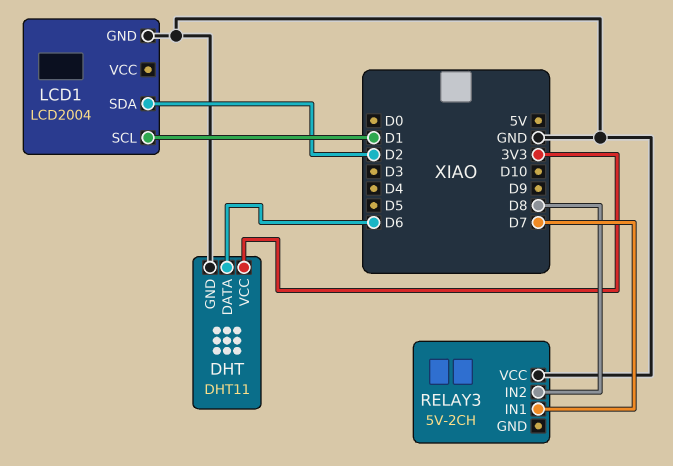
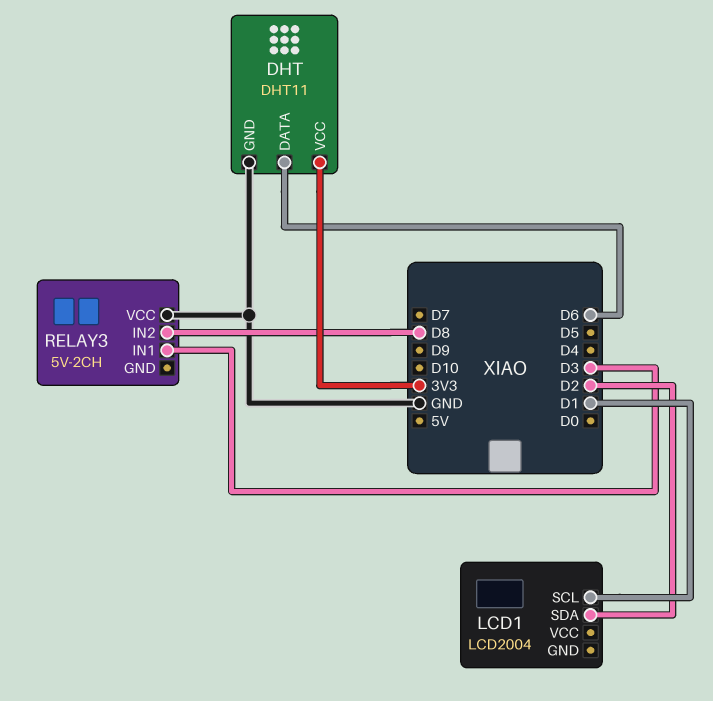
LCD1 pin GND: GND -> none
RELAY3 pin IN1: D7 -> D3

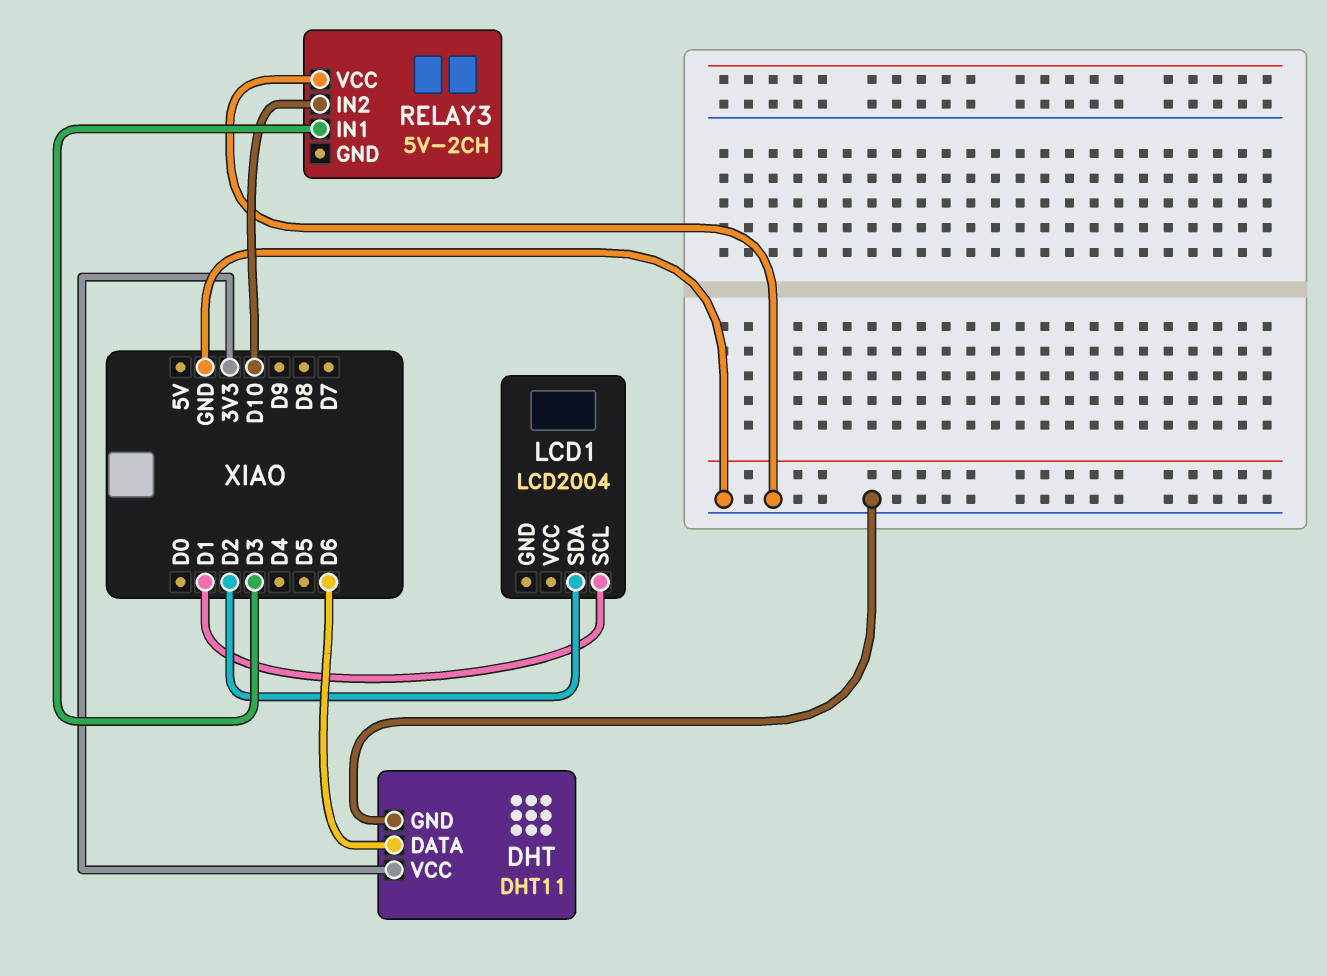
RELAY3 pin IN2: D8 -> D10

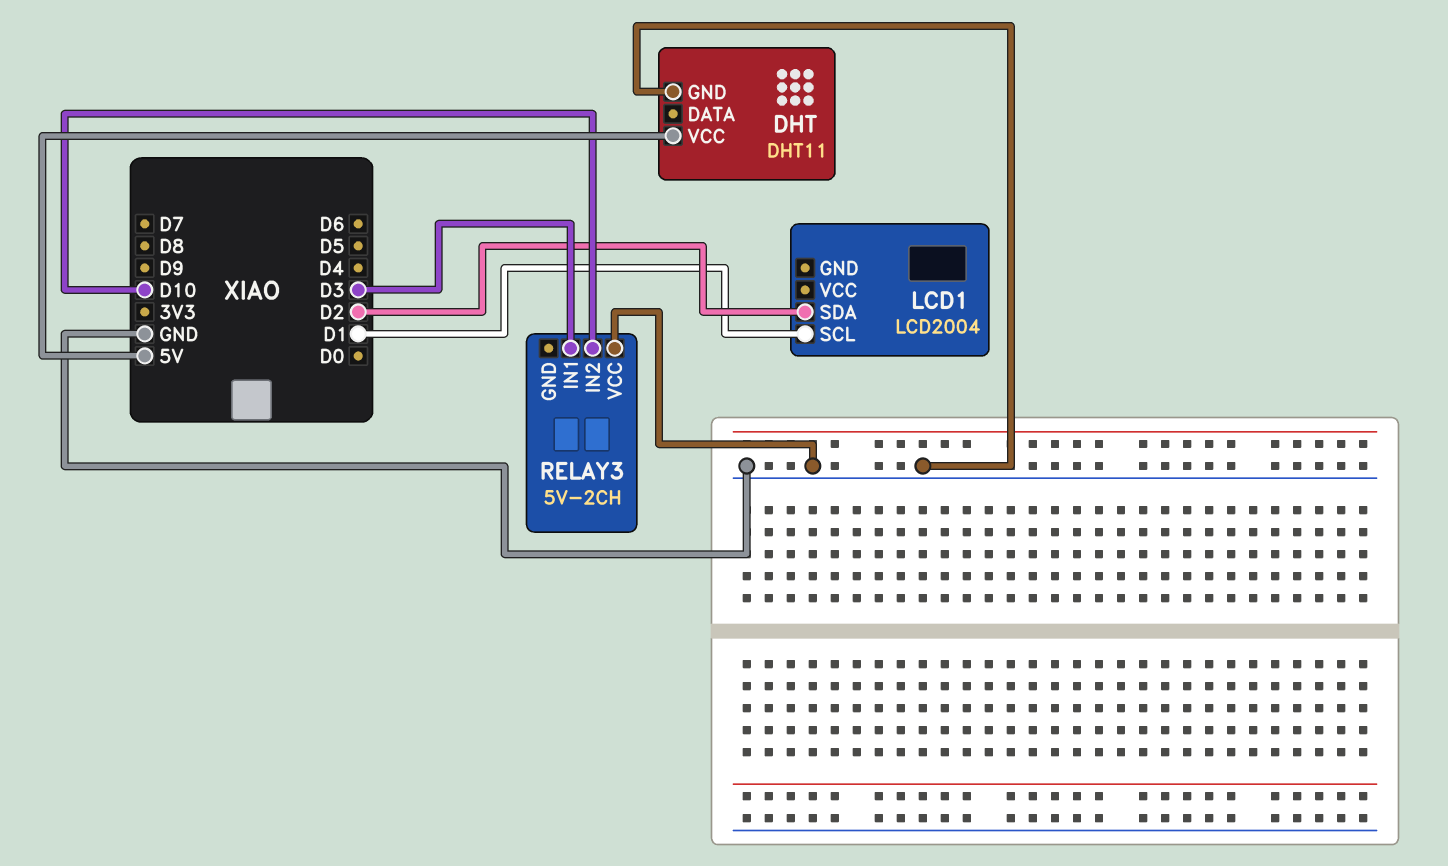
DHT pin DATA: D6 -> none
DHT pin VCC: 3V3 -> 5V

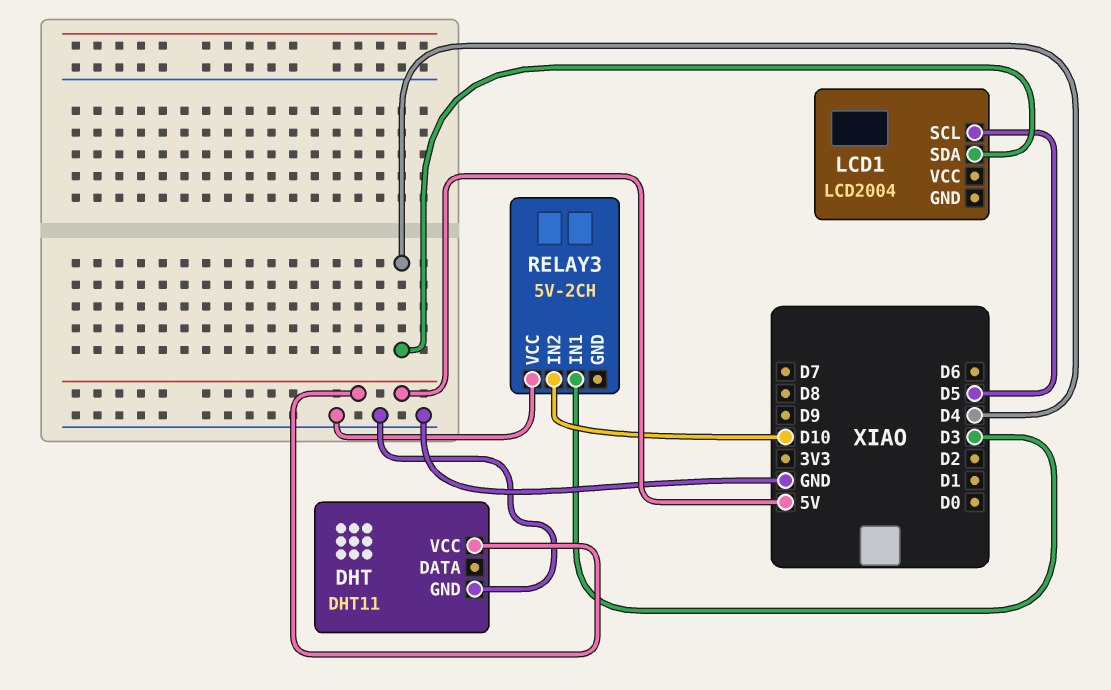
LCD1 pin SCL: D1 -> D5
LCD1 pin SDA: D2 -> D4

